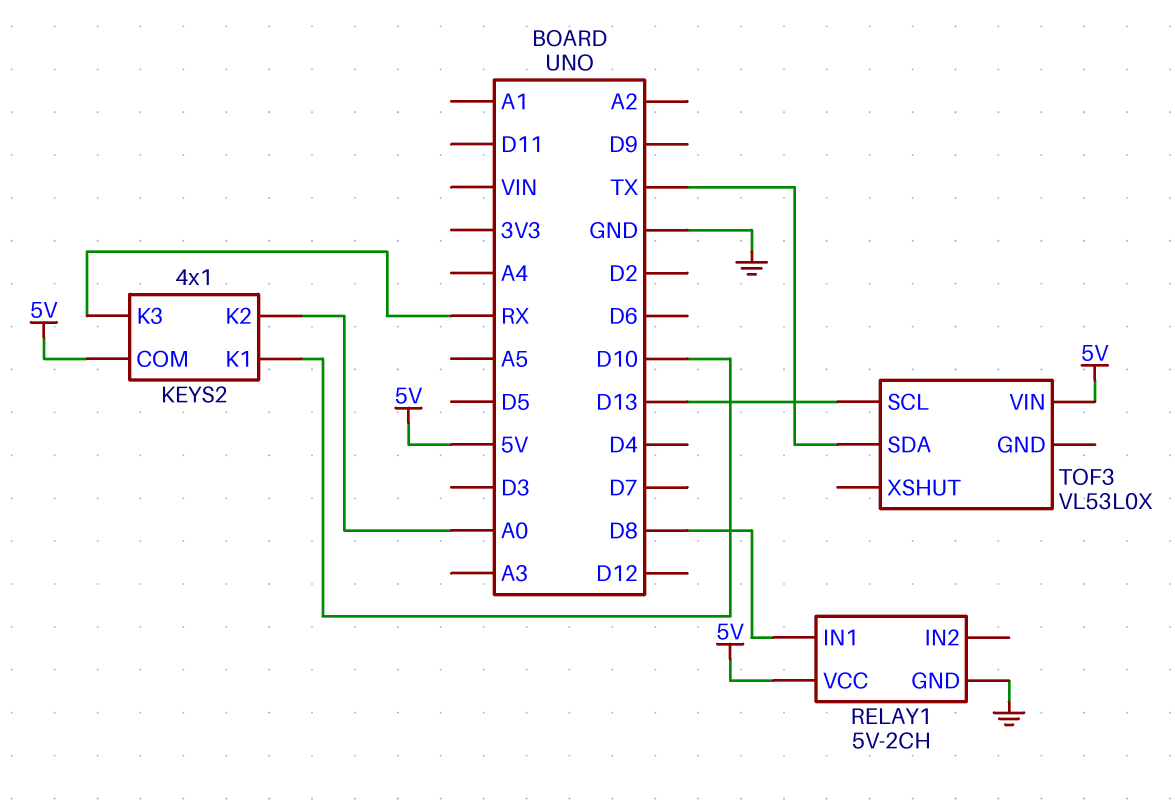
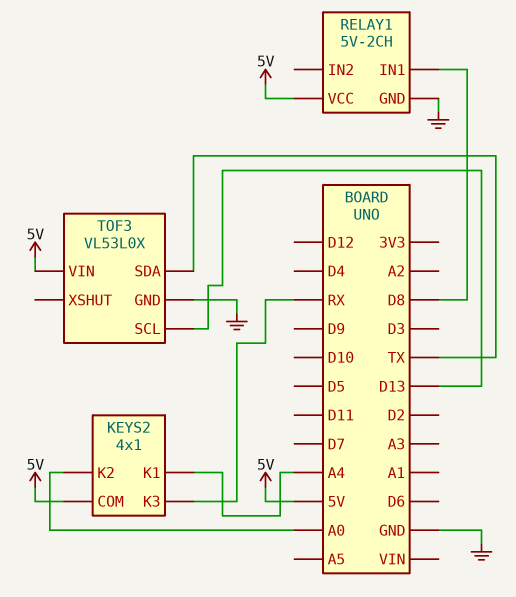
KEYS2 pin K1: D10 -> A4
TOF3 pin GND: none -> GND

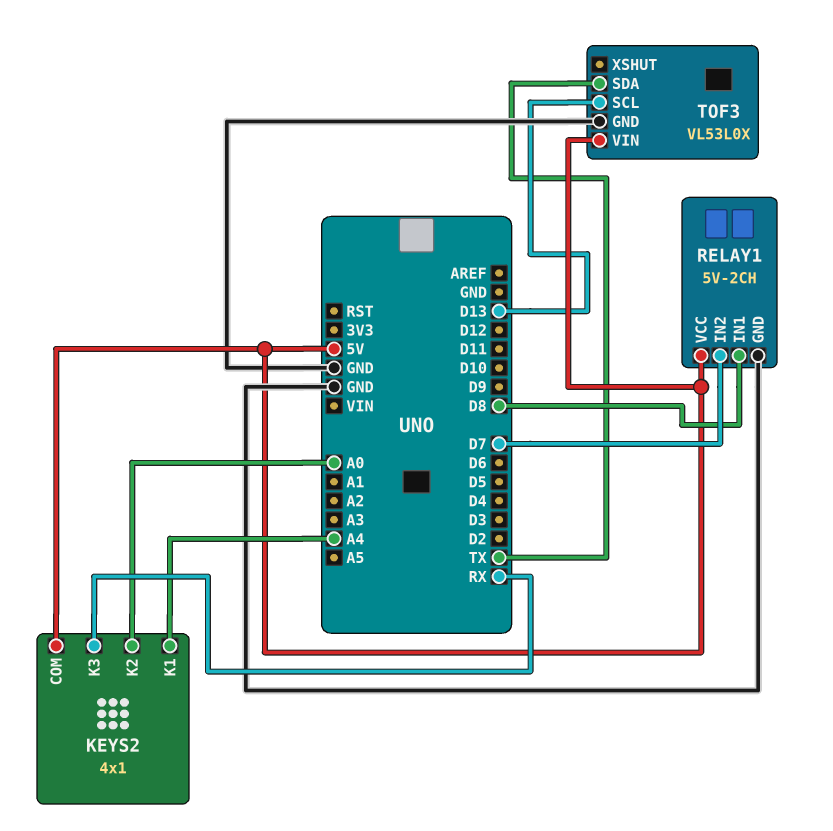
RELAY1 pin IN2: none -> D7

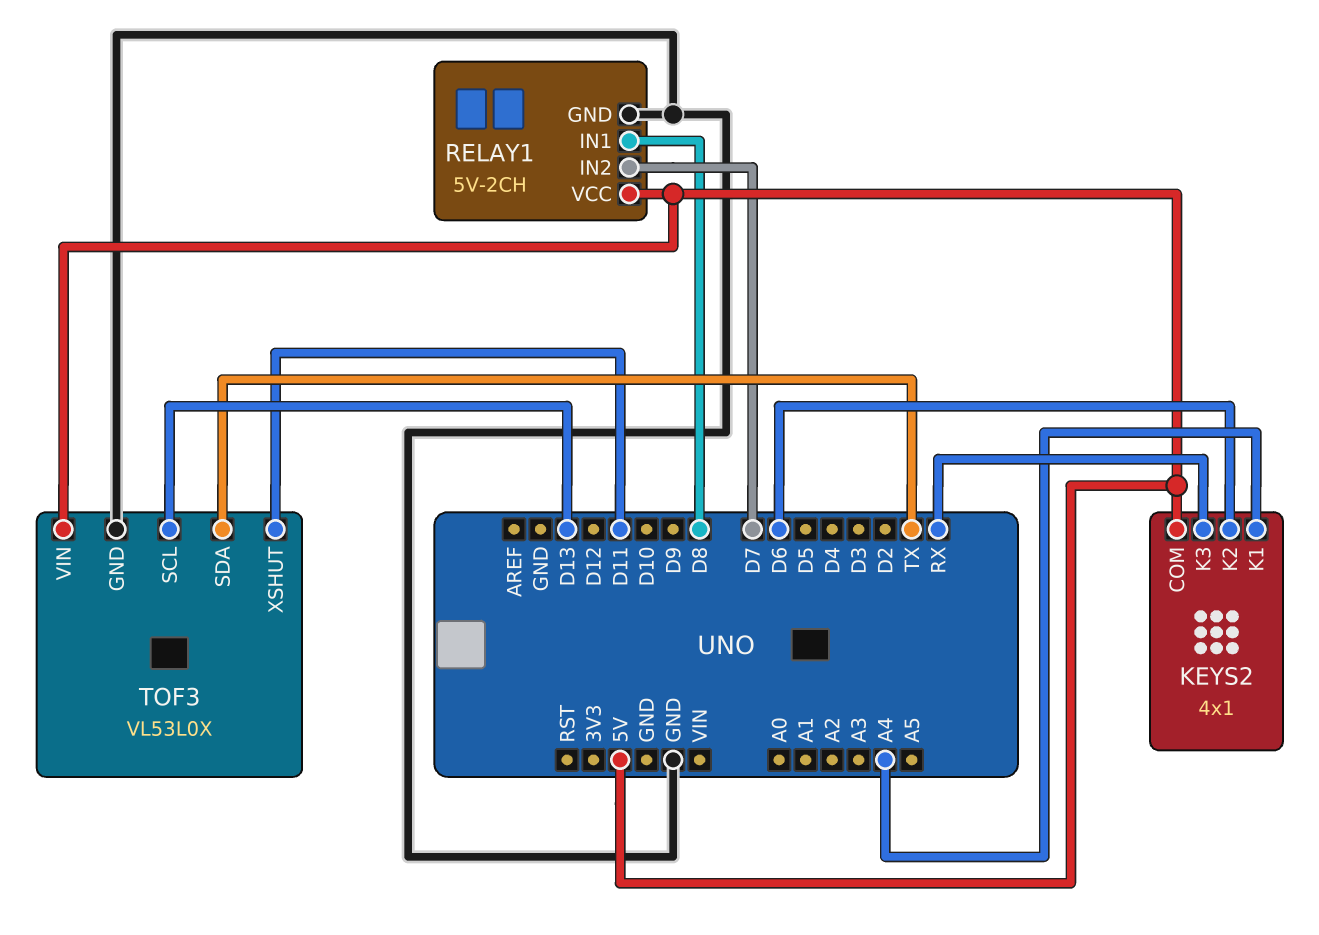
KEYS2 pin K2: A0 -> D6
TOF3 pin XSHUT: none -> D11

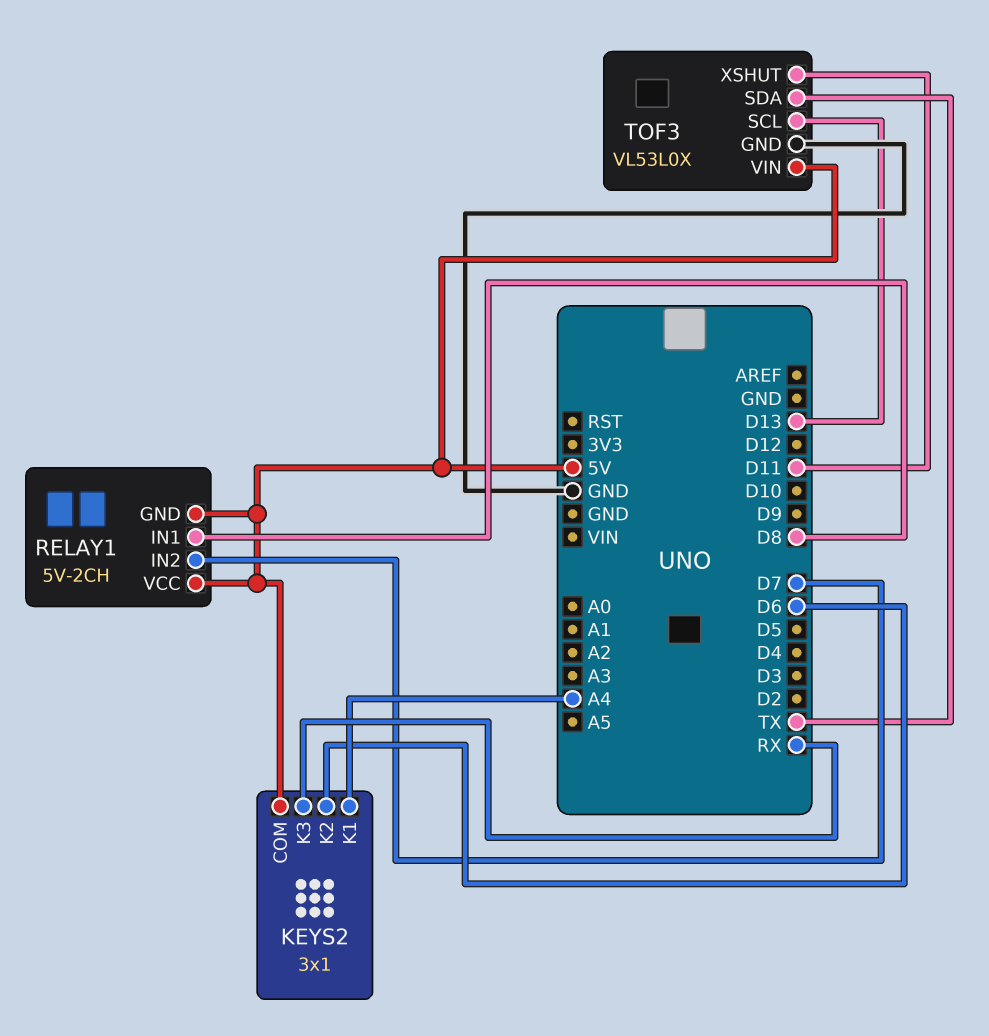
KEYS2: 4x1 -> 3x1
RELAY1 pin GND: GND -> 5V

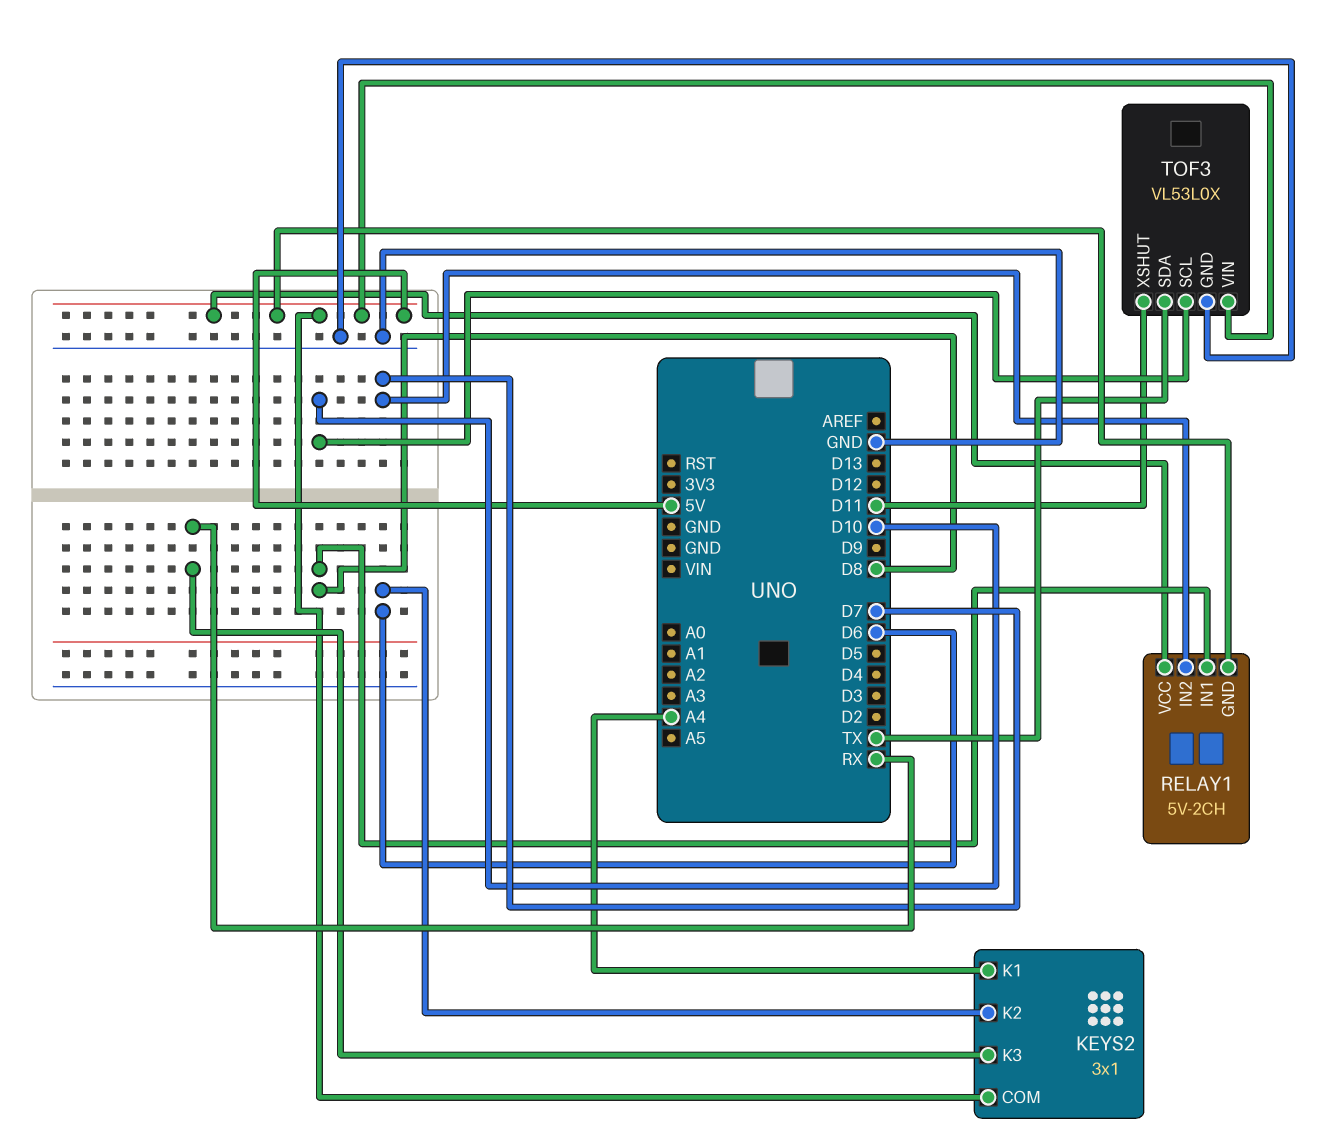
TOF3 pin SCL: D13 -> D10

